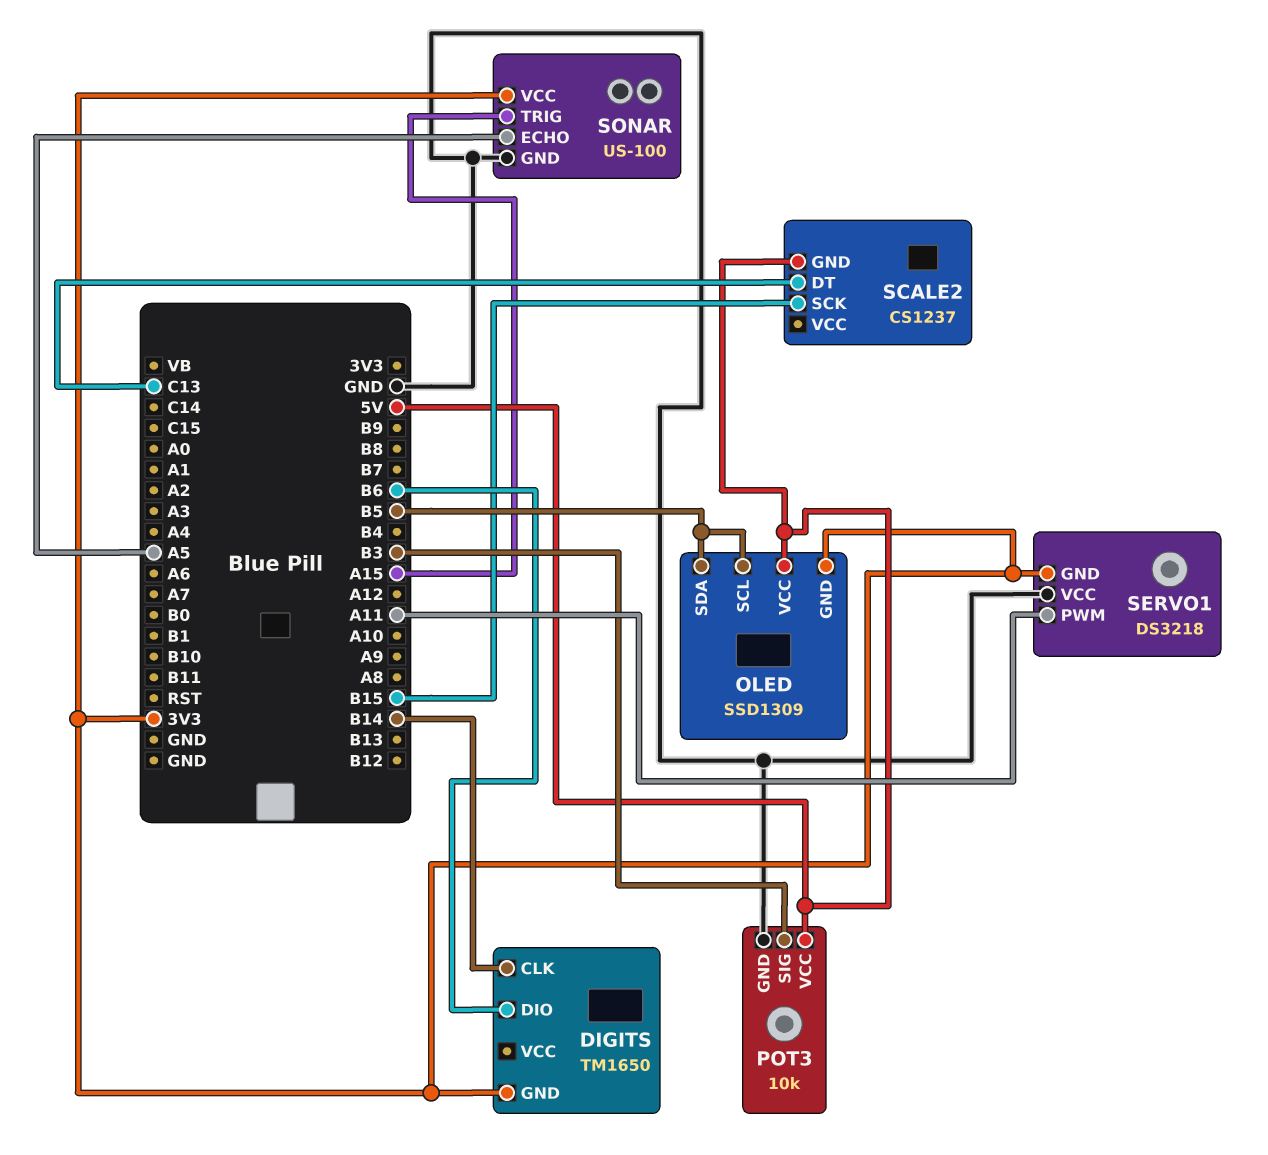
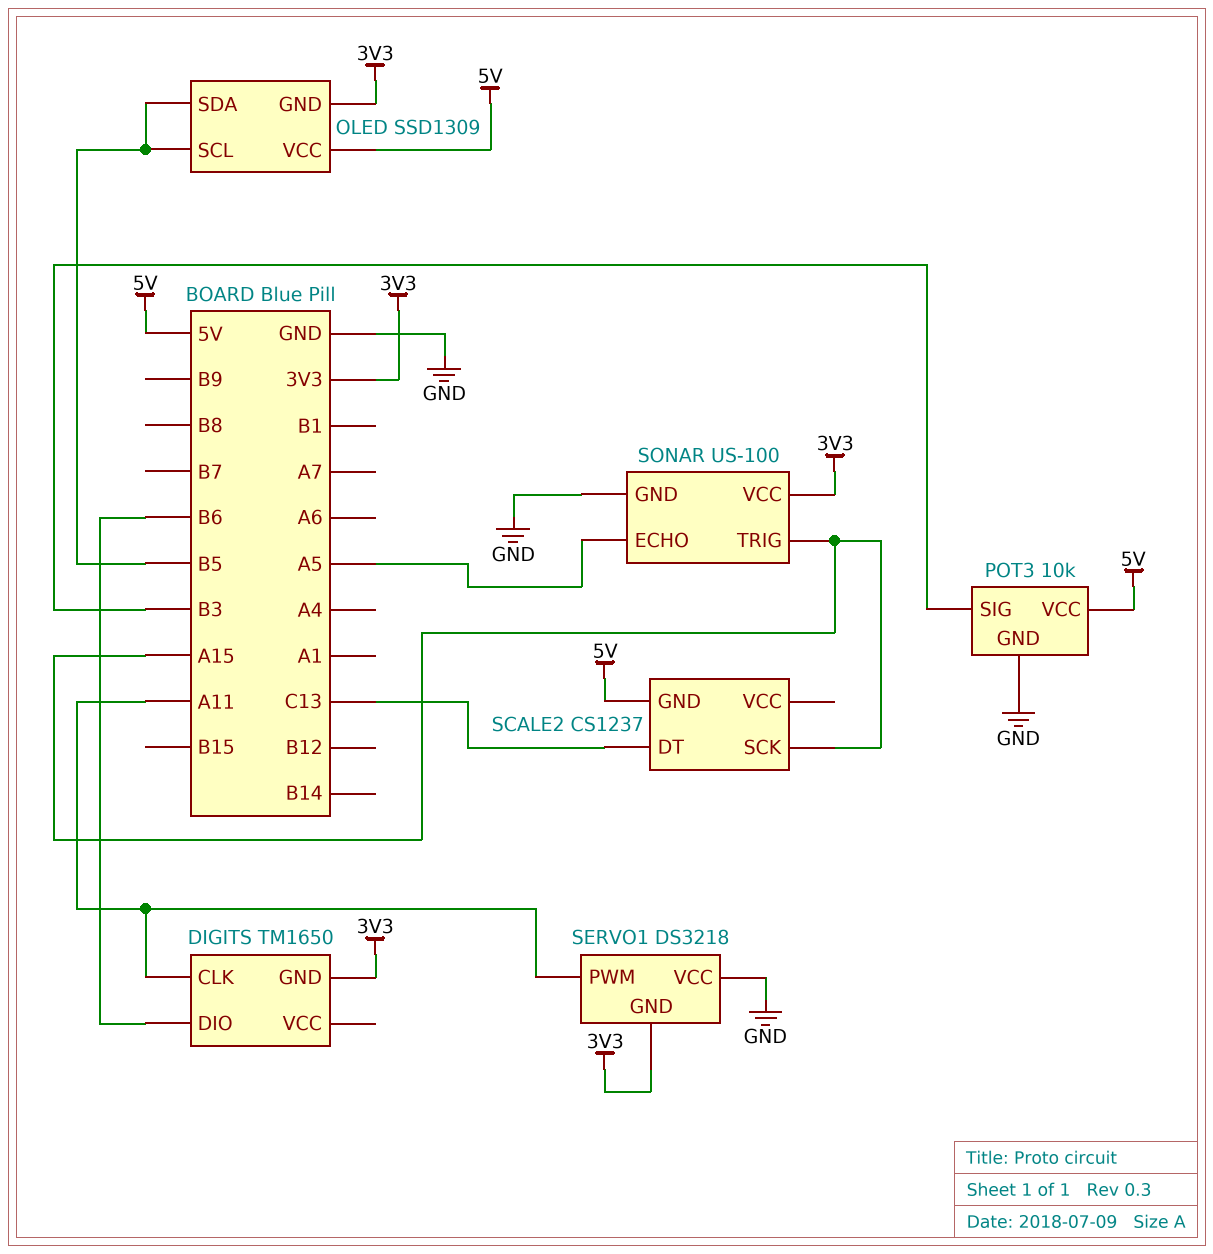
DIGITS pin CLK: B14 -> A11
SCALE2 pin SCK: B15 -> A15

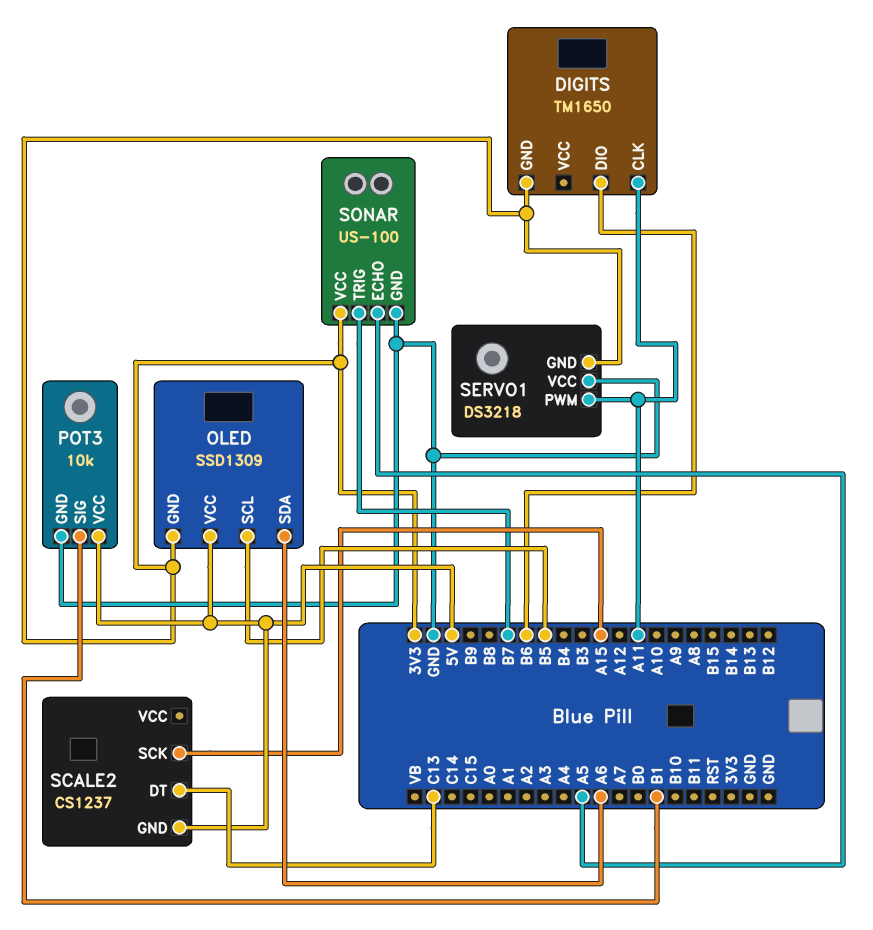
OLED pin SDA: B5 -> A6
POT3 pin SIG: B3 -> B1
SONAR pin TRIG: A15 -> B7

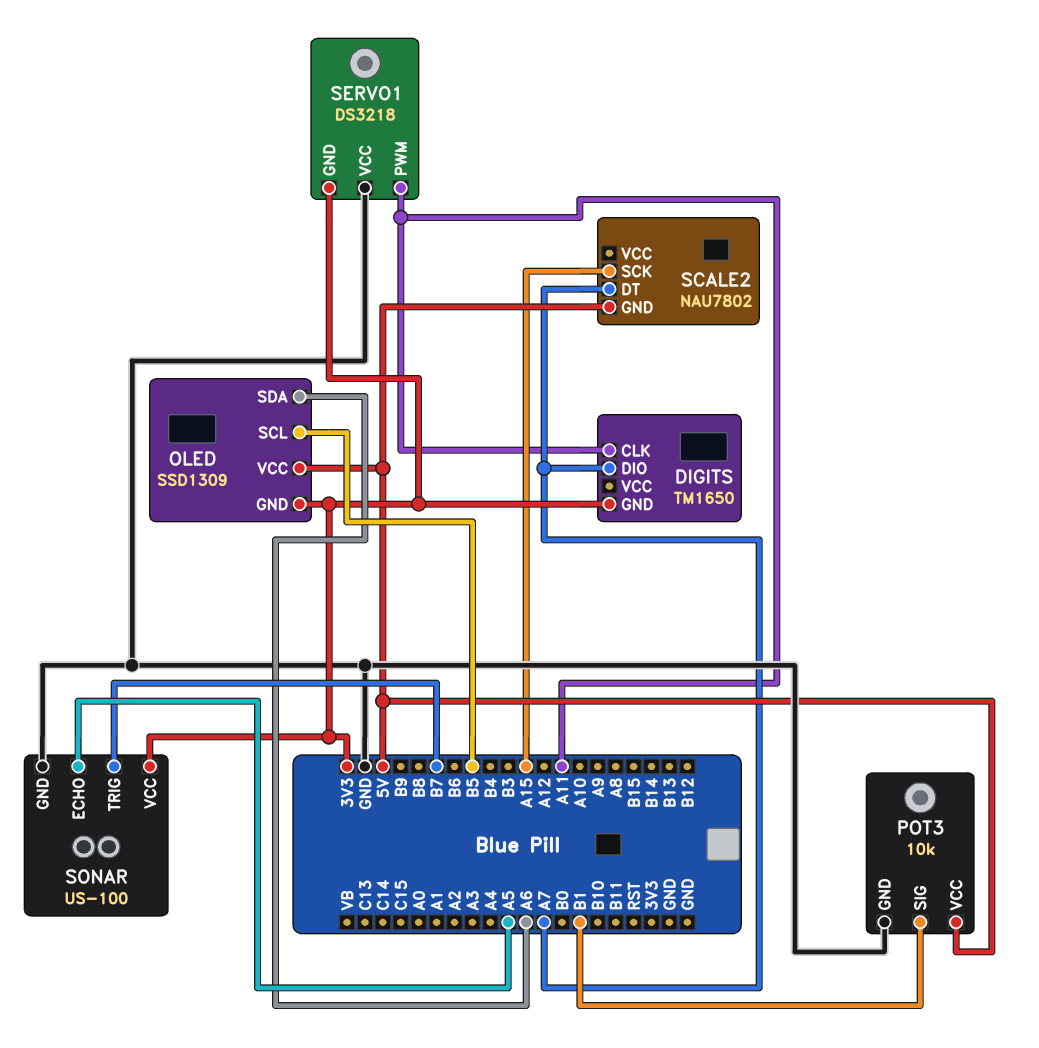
DIGITS pin DIO: B6 -> A7
SCALE2: CS1237 -> NAU7802
SCALE2 pin DT: C13 -> A7

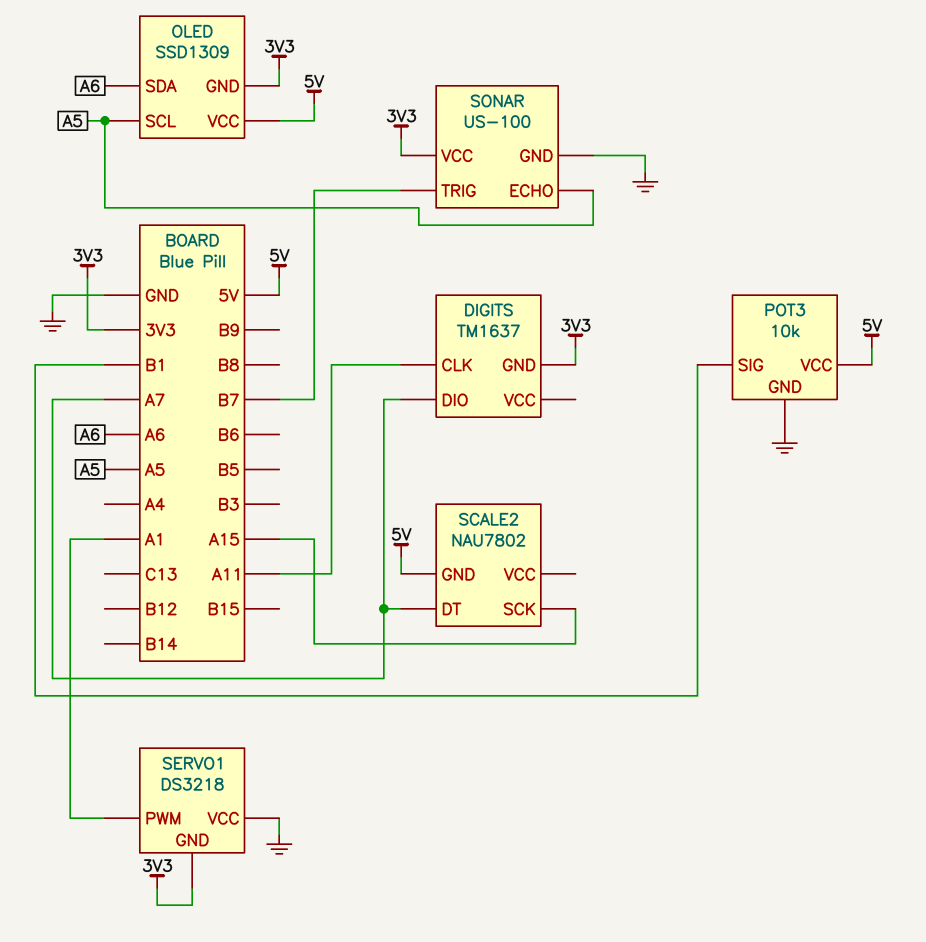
DIGITS: TM1650 -> TM1637
OLED pin SCL: B5 -> A5
SERVO1 pin PWM: A11 -> A1

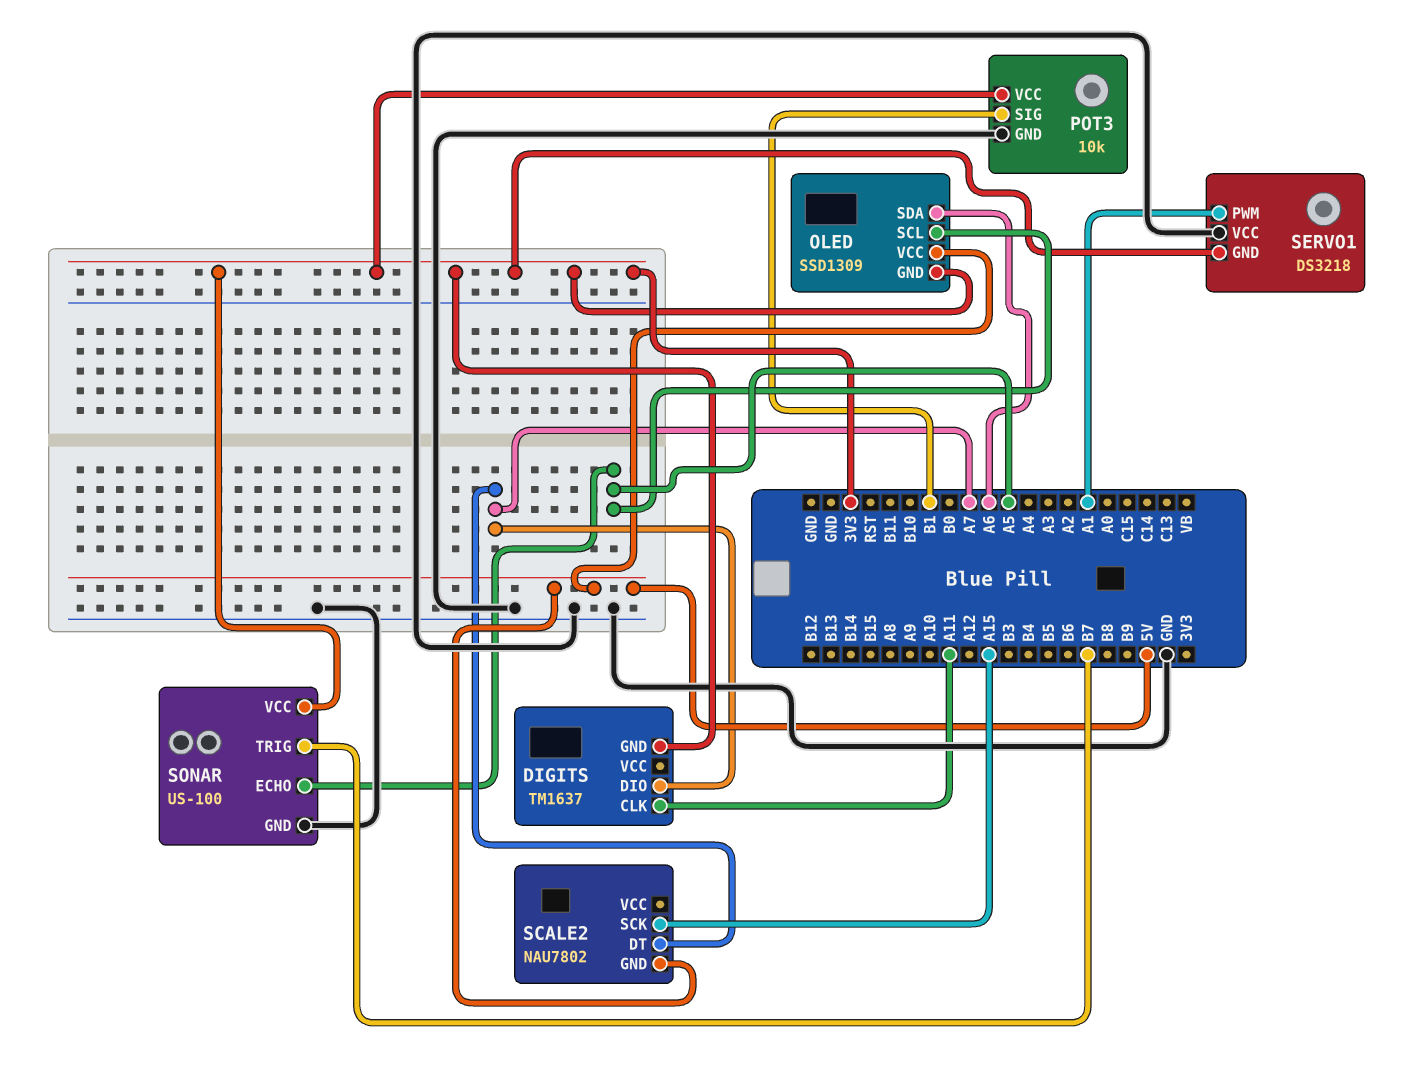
POT3 pin VCC: 5V -> 3V3

